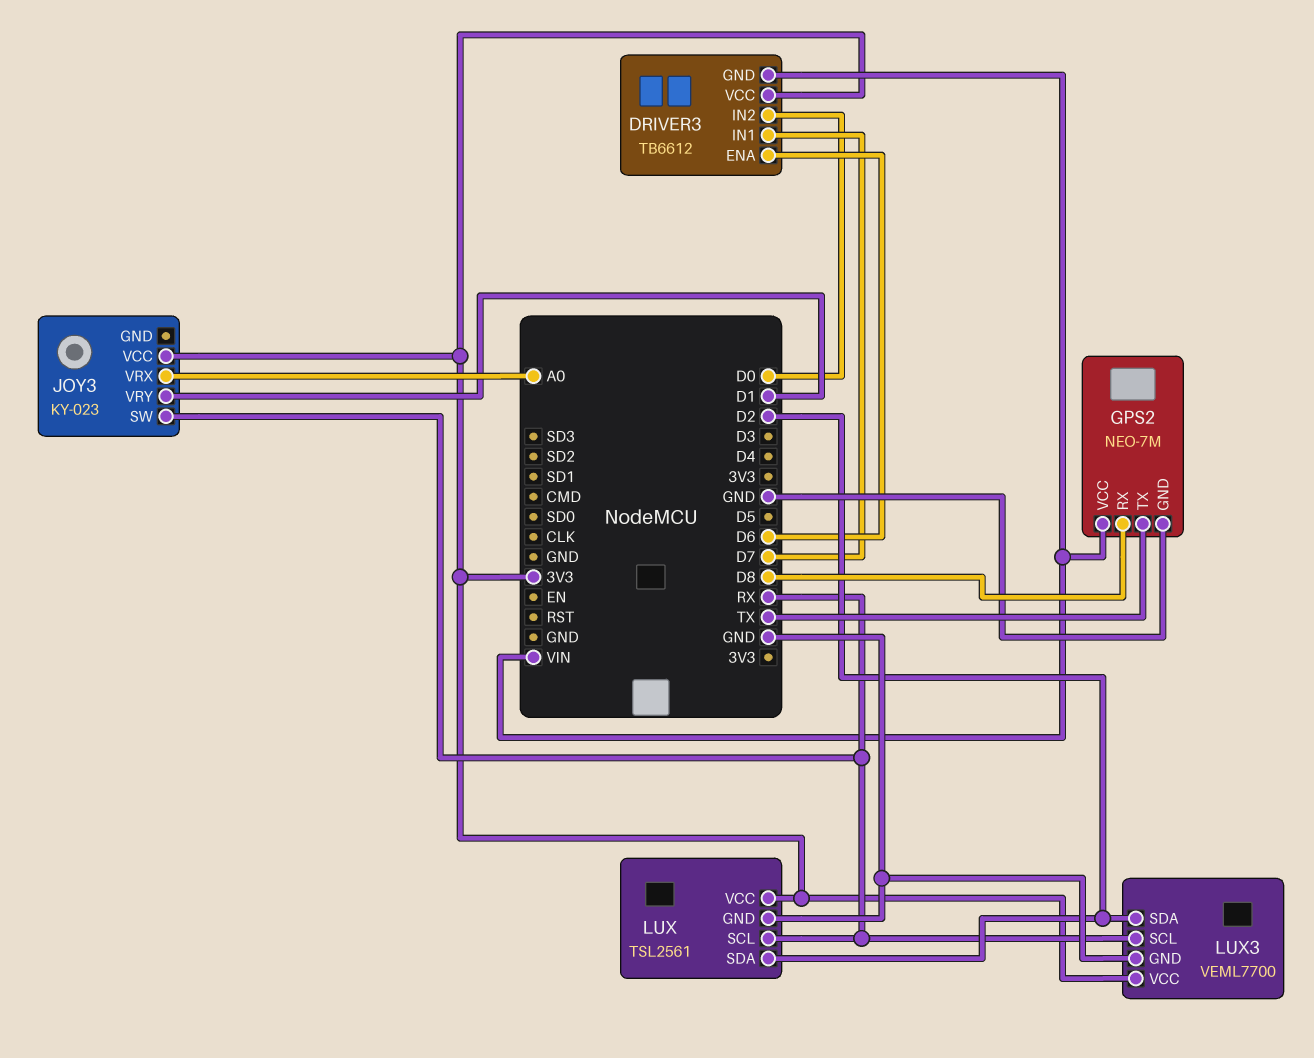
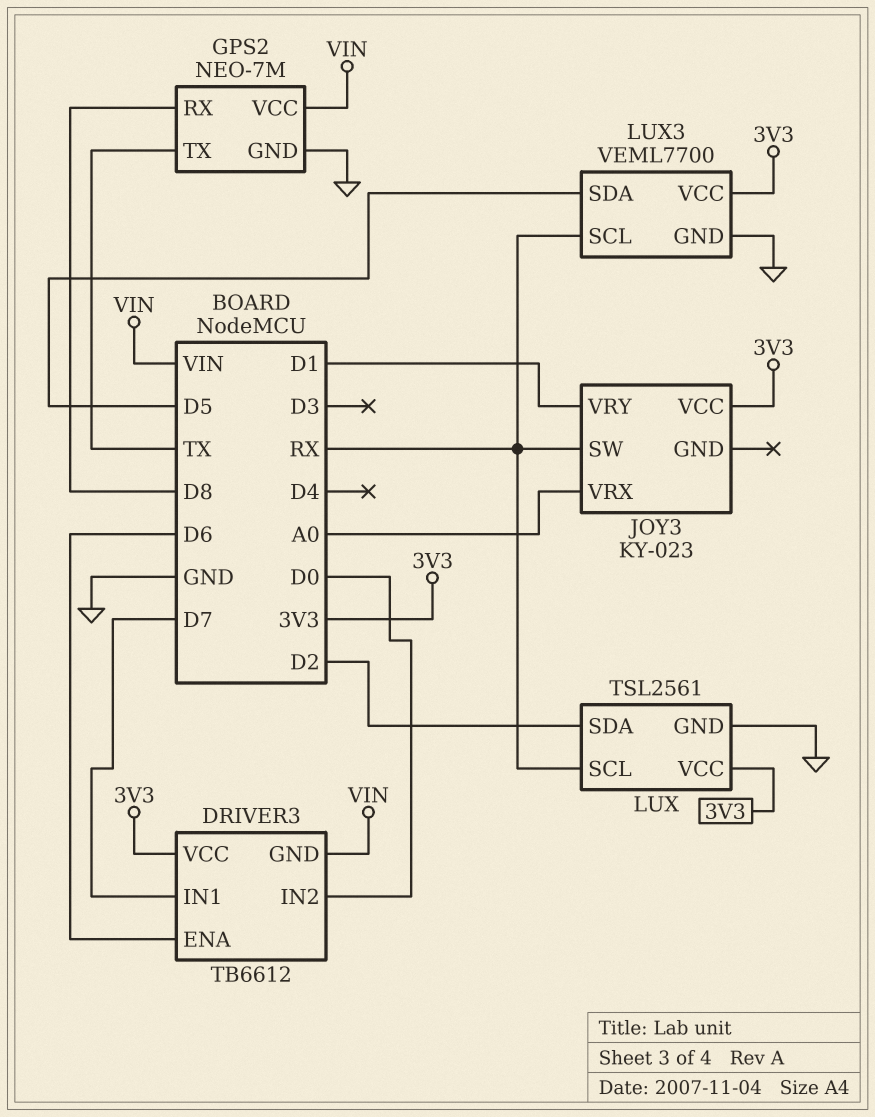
LUX3 pin SDA: D2 -> D5

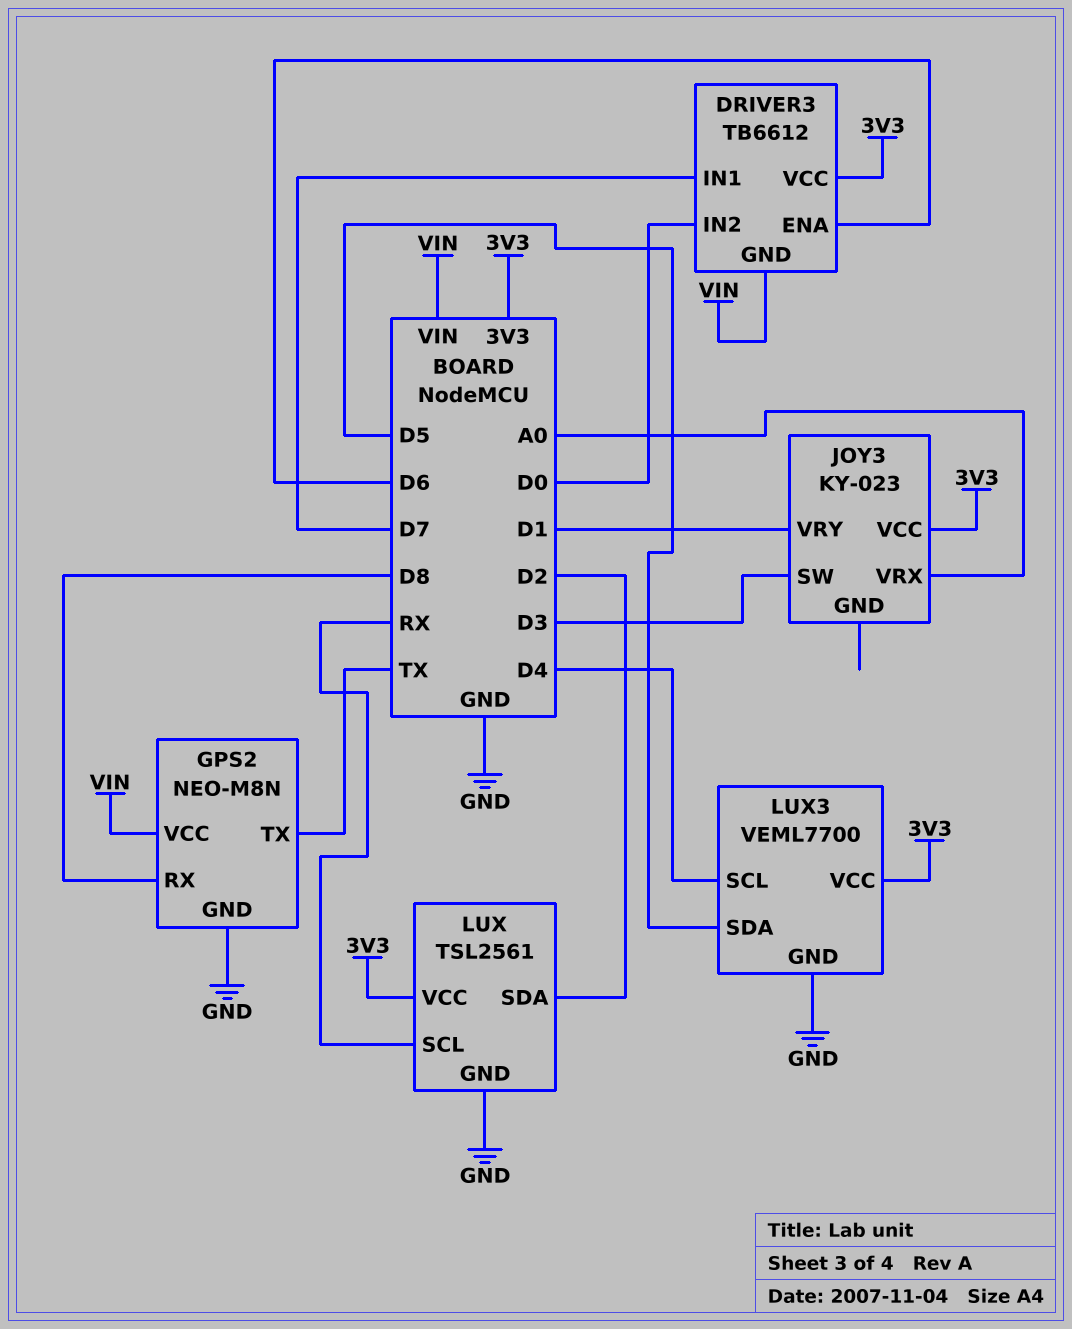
GPS2: NEO-7M -> NEO-M8N
JOY3 pin SW: RX -> D3
LUX3 pin SCL: RX -> D4

